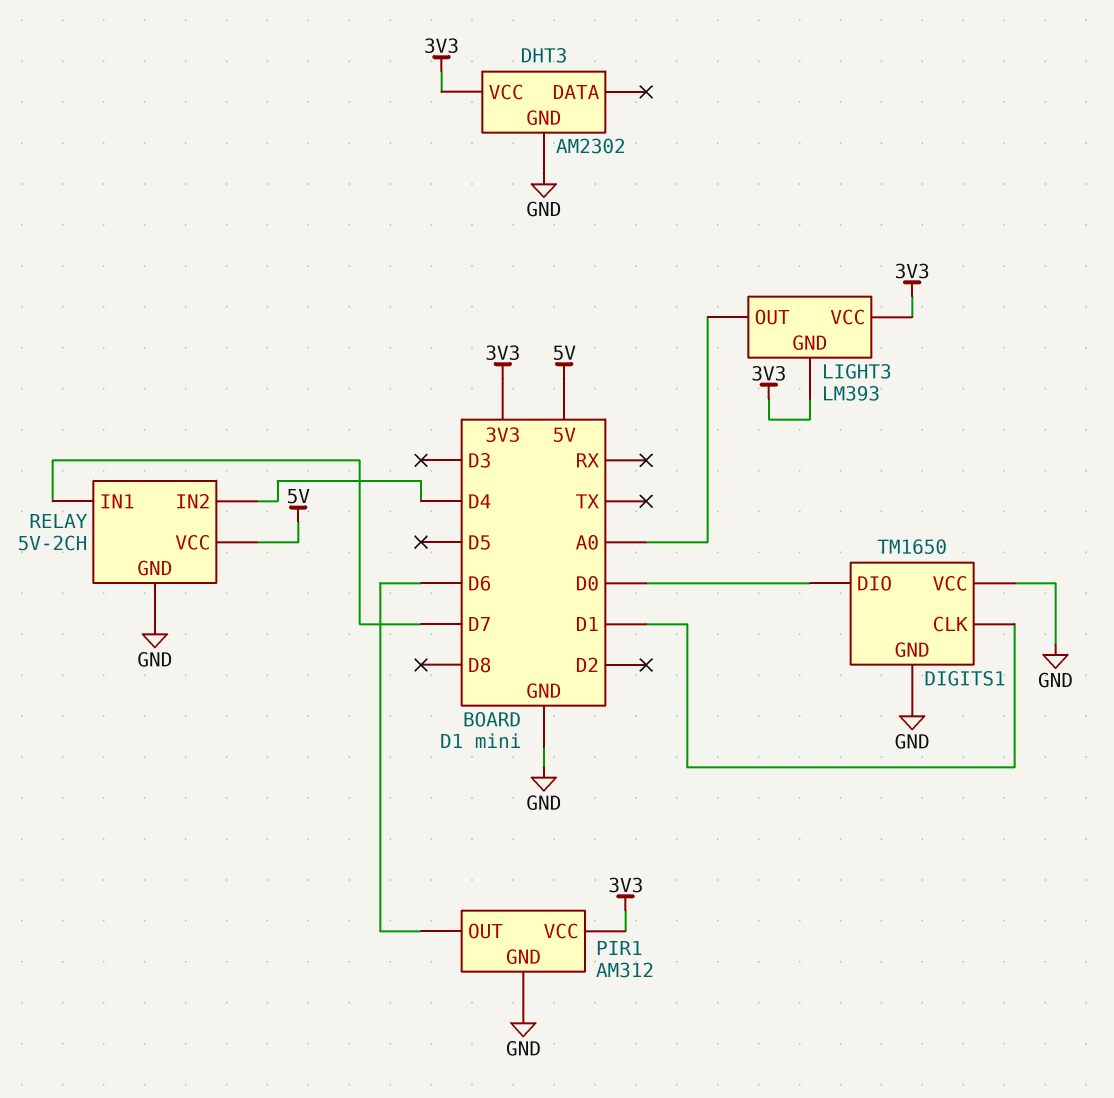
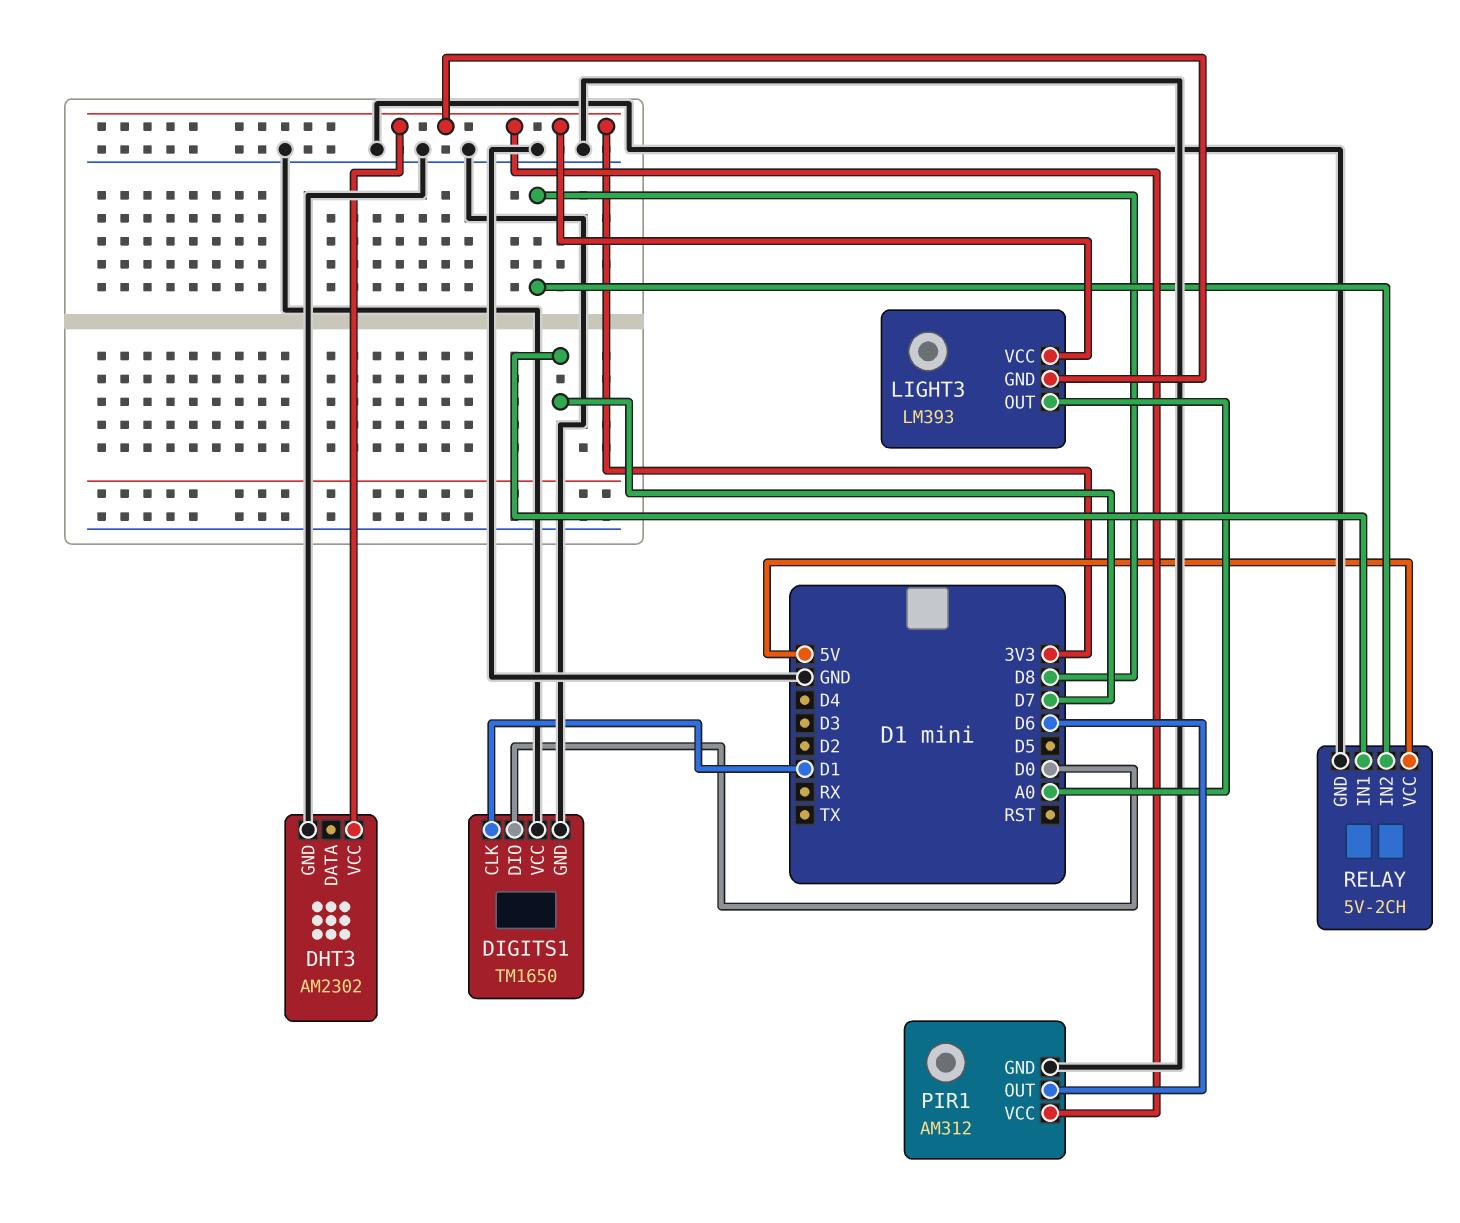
RELAY pin IN2: D4 -> D8

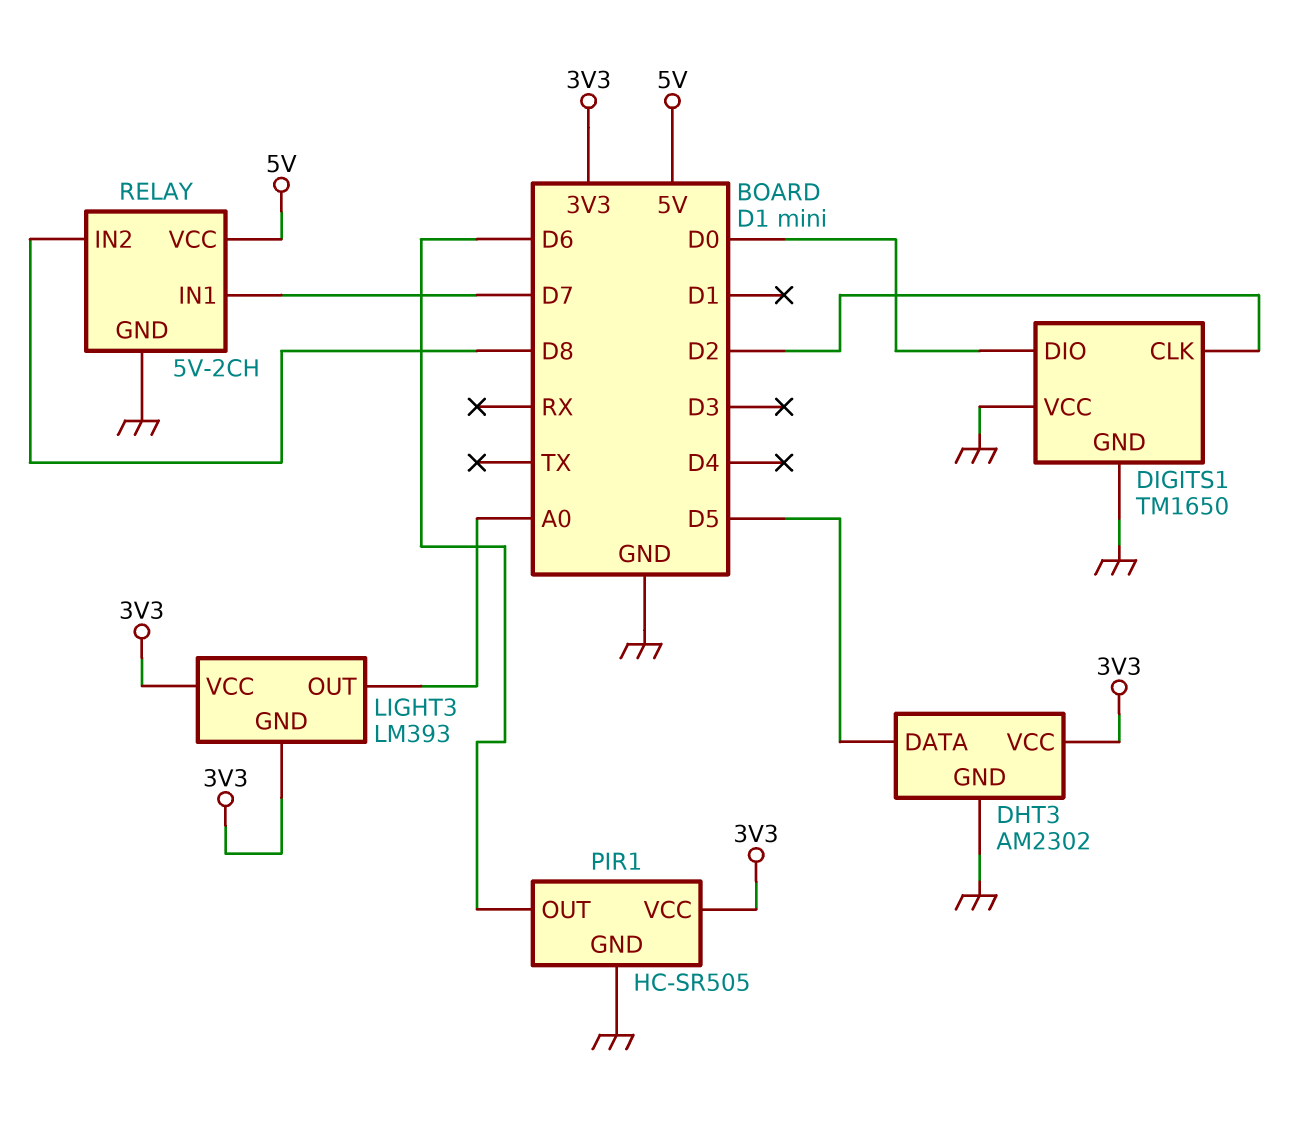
DHT3 pin DATA: none -> D5
DIGITS1 pin CLK: D1 -> D2
PIR1: AM312 -> HC-SR505

